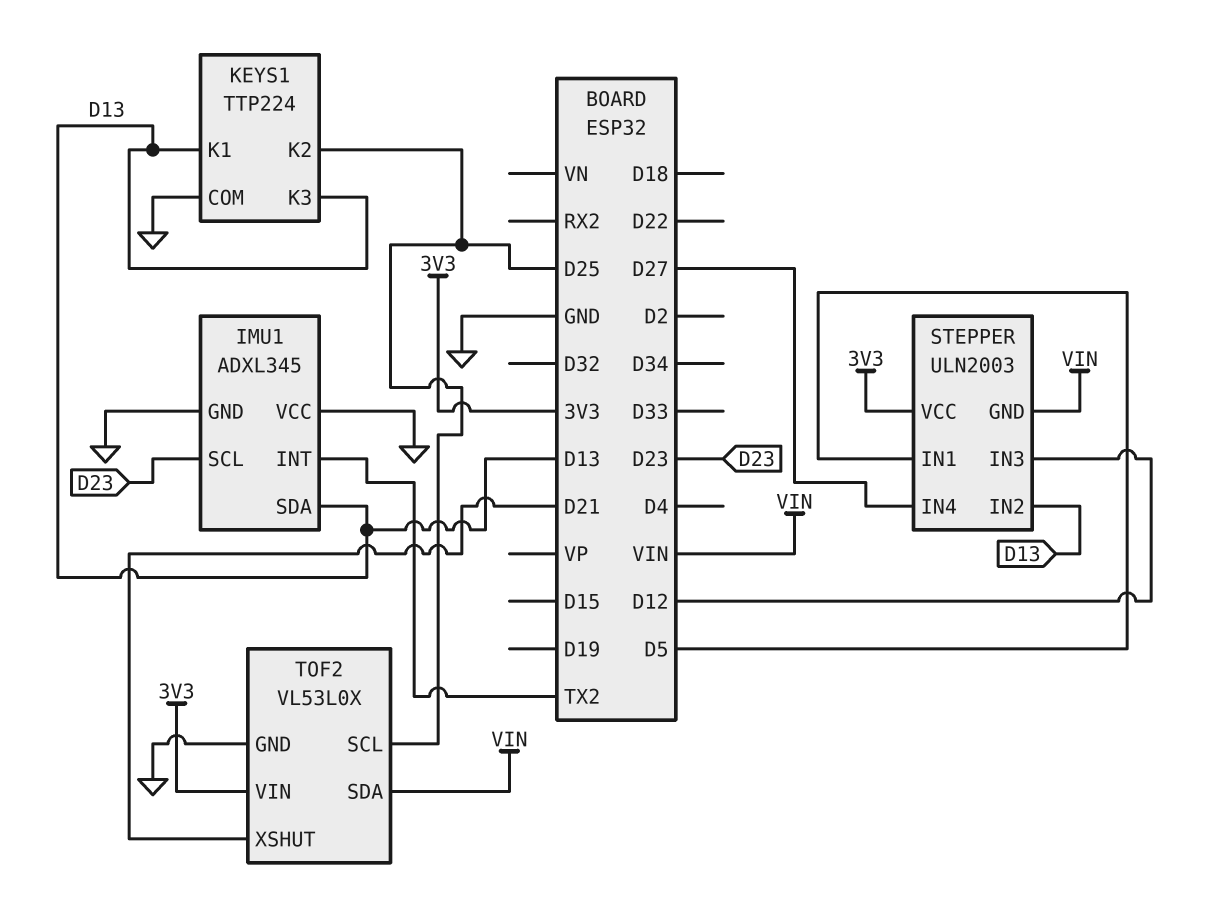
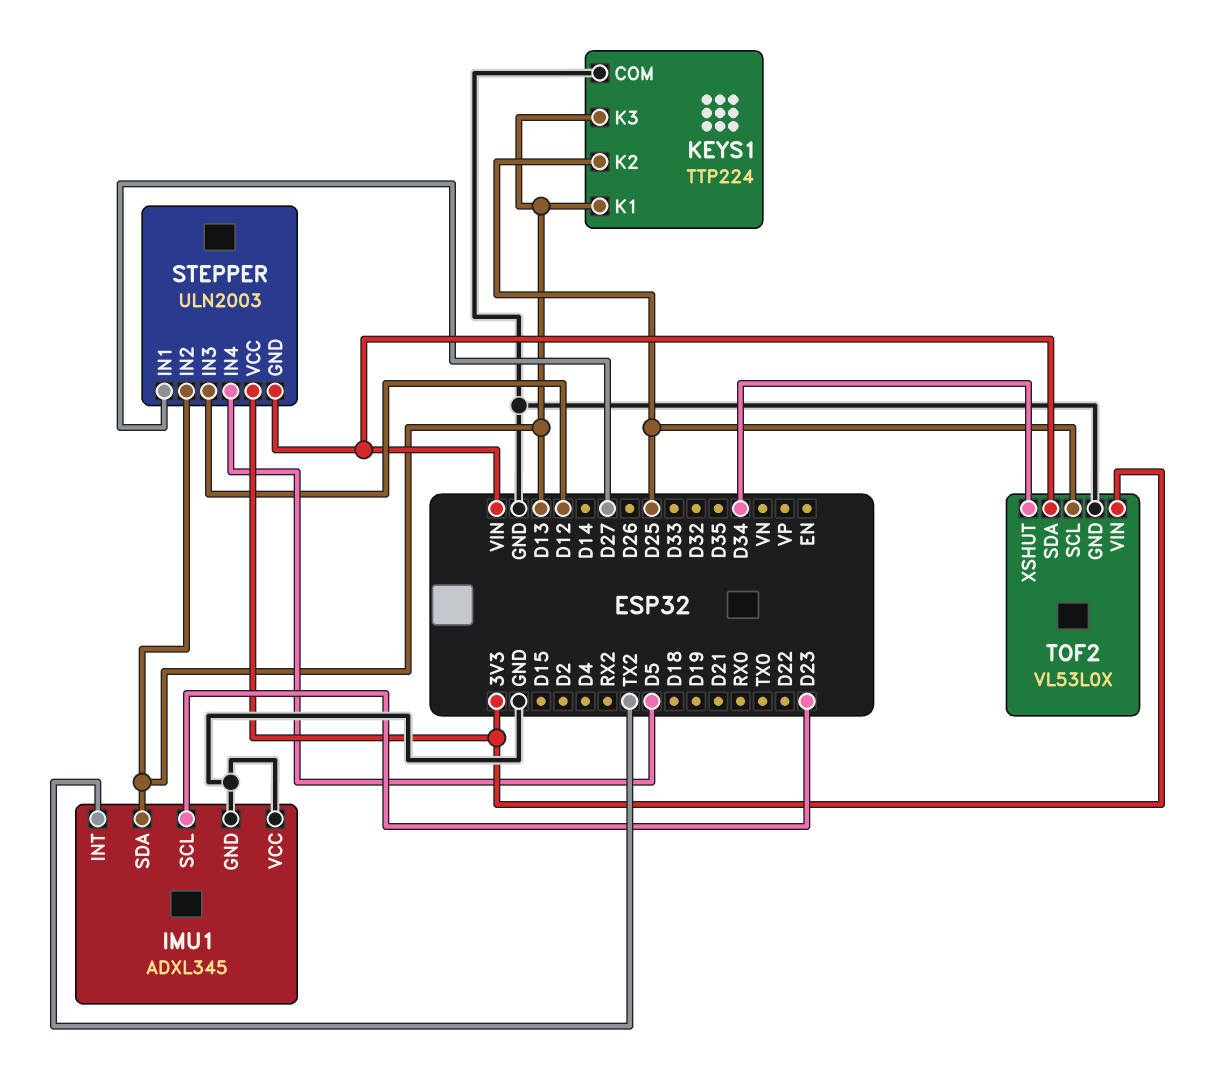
STEPPER pin IN1: D5 -> D27
STEPPER pin IN4: D27 -> D5
TOF2 pin XSHUT: D21 -> D34

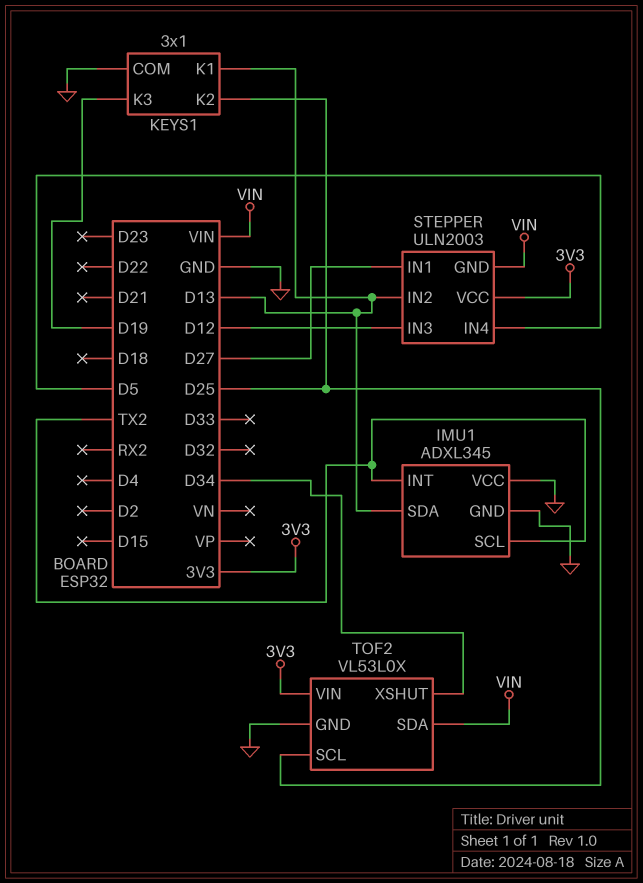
IMU1 pin SCL: D23 -> TX2
KEYS1: TTP224 -> 3x1
KEYS1 pin K3: D13 -> D19

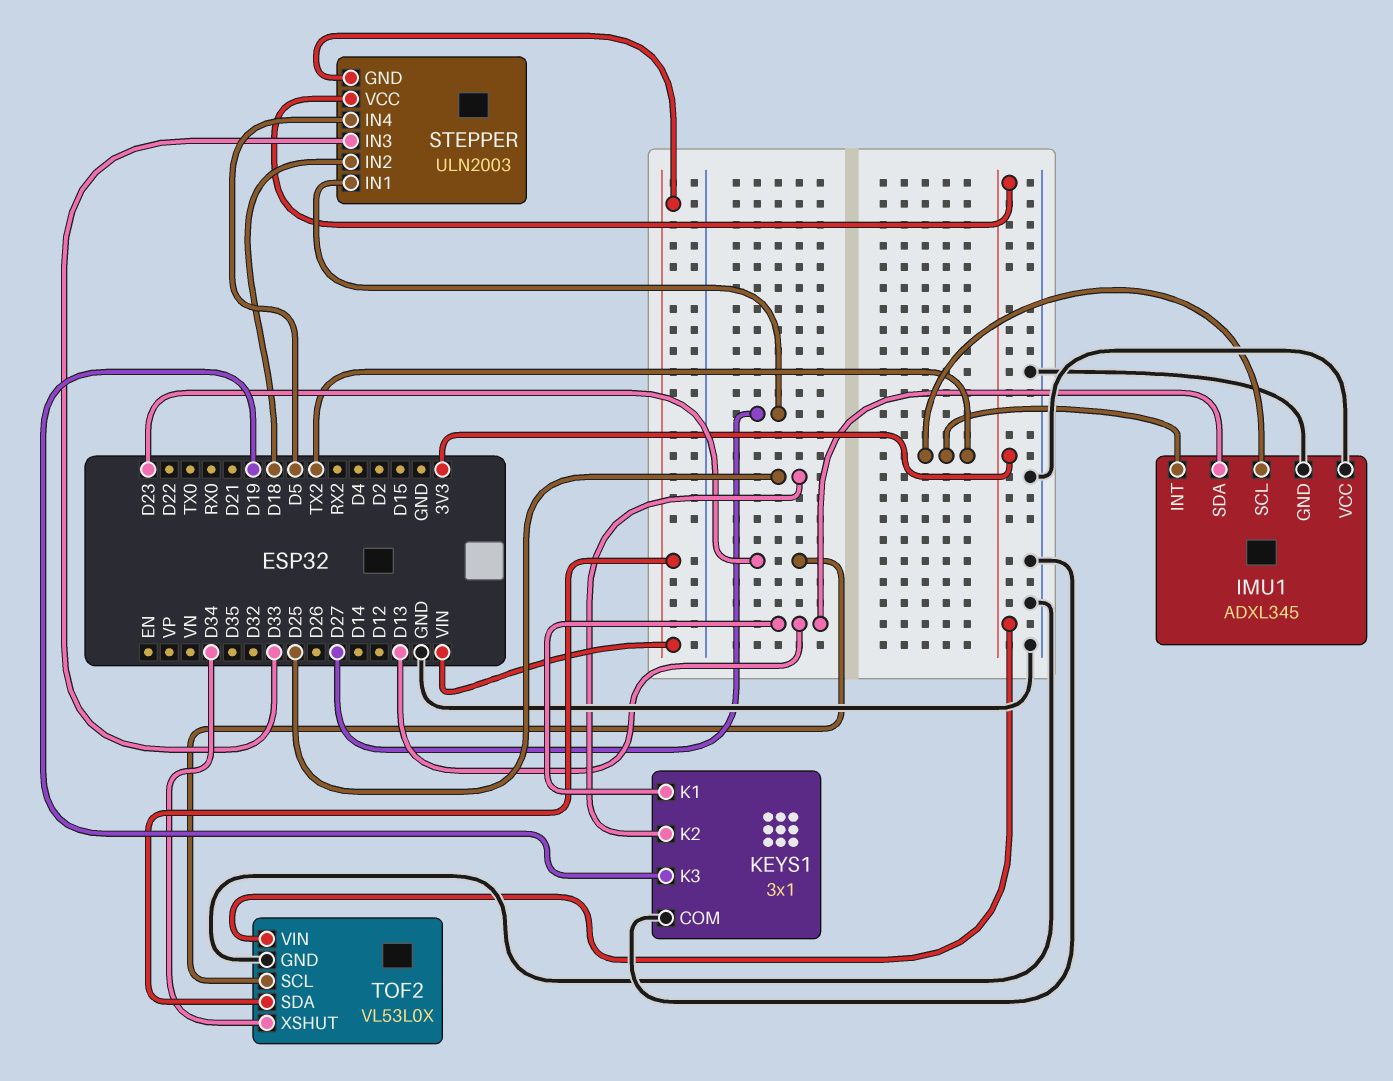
STEPPER pin IN2: D13 -> D18
STEPPER pin IN3: D12 -> D33
TOF2 pin SCL: D25 -> D23

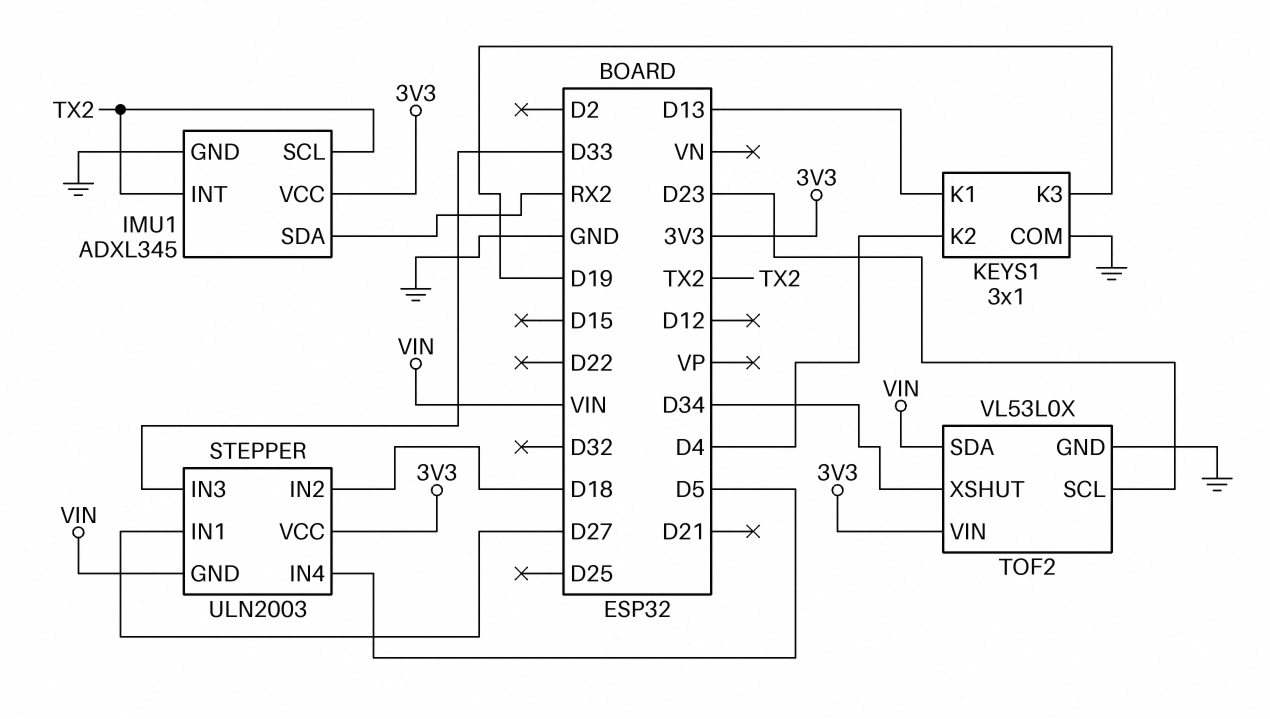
IMU1 pin SDA: D13 -> RX2
IMU1 pin VCC: GND -> 3V3
KEYS1 pin K2: D25 -> D4

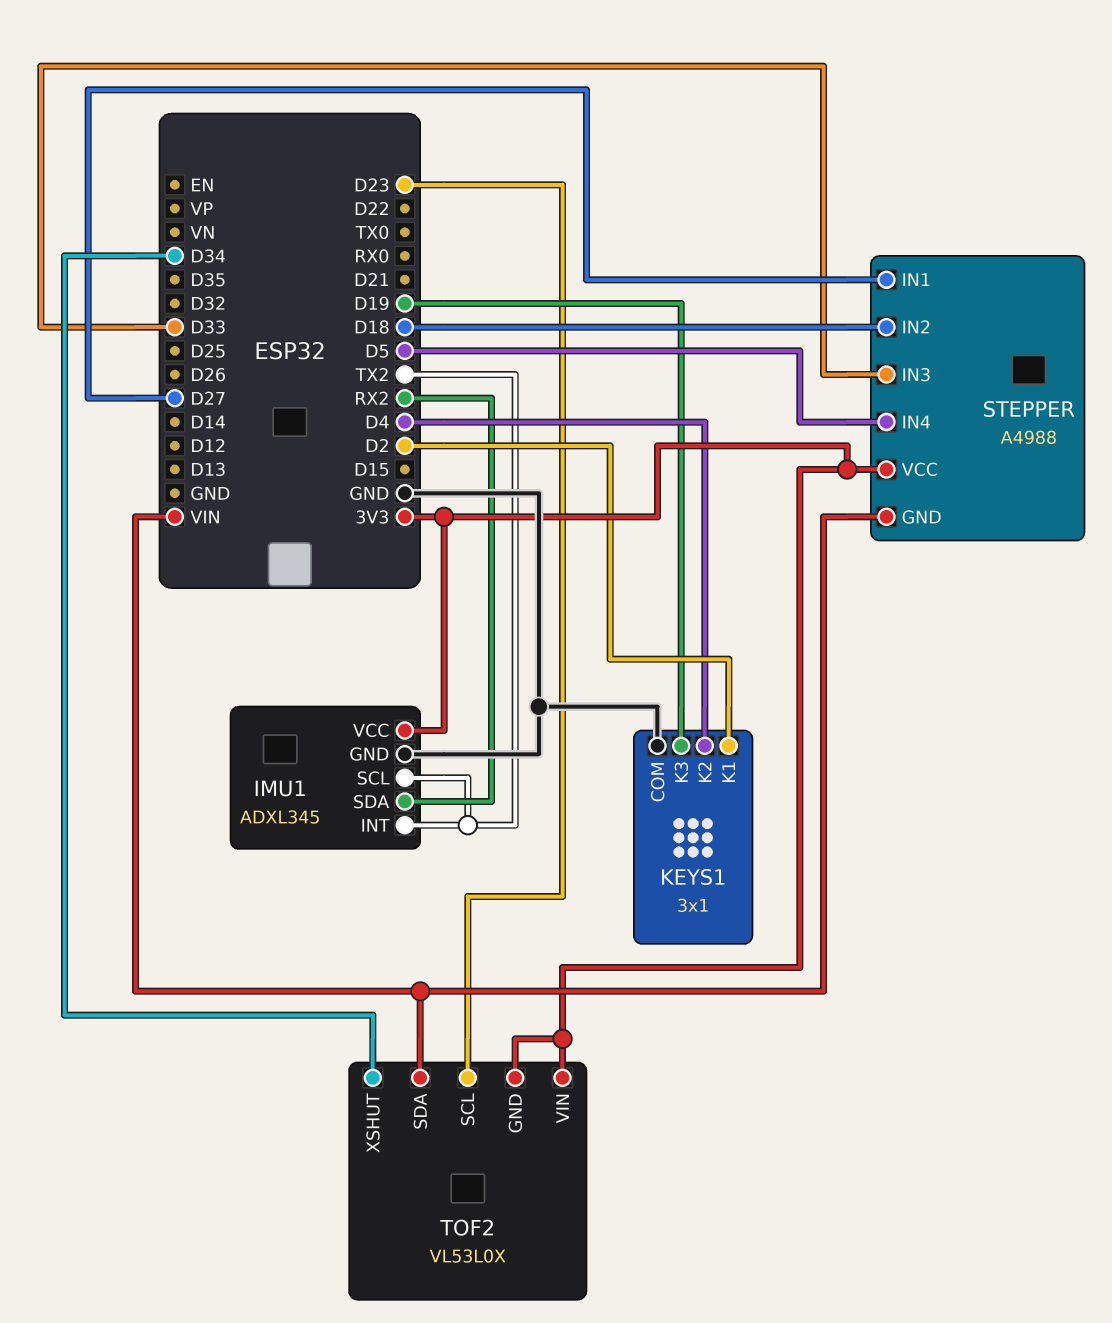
KEYS1 pin K1: D13 -> D2
STEPPER: ULN2003 -> A4988
TOF2 pin GND: GND -> 3V3

